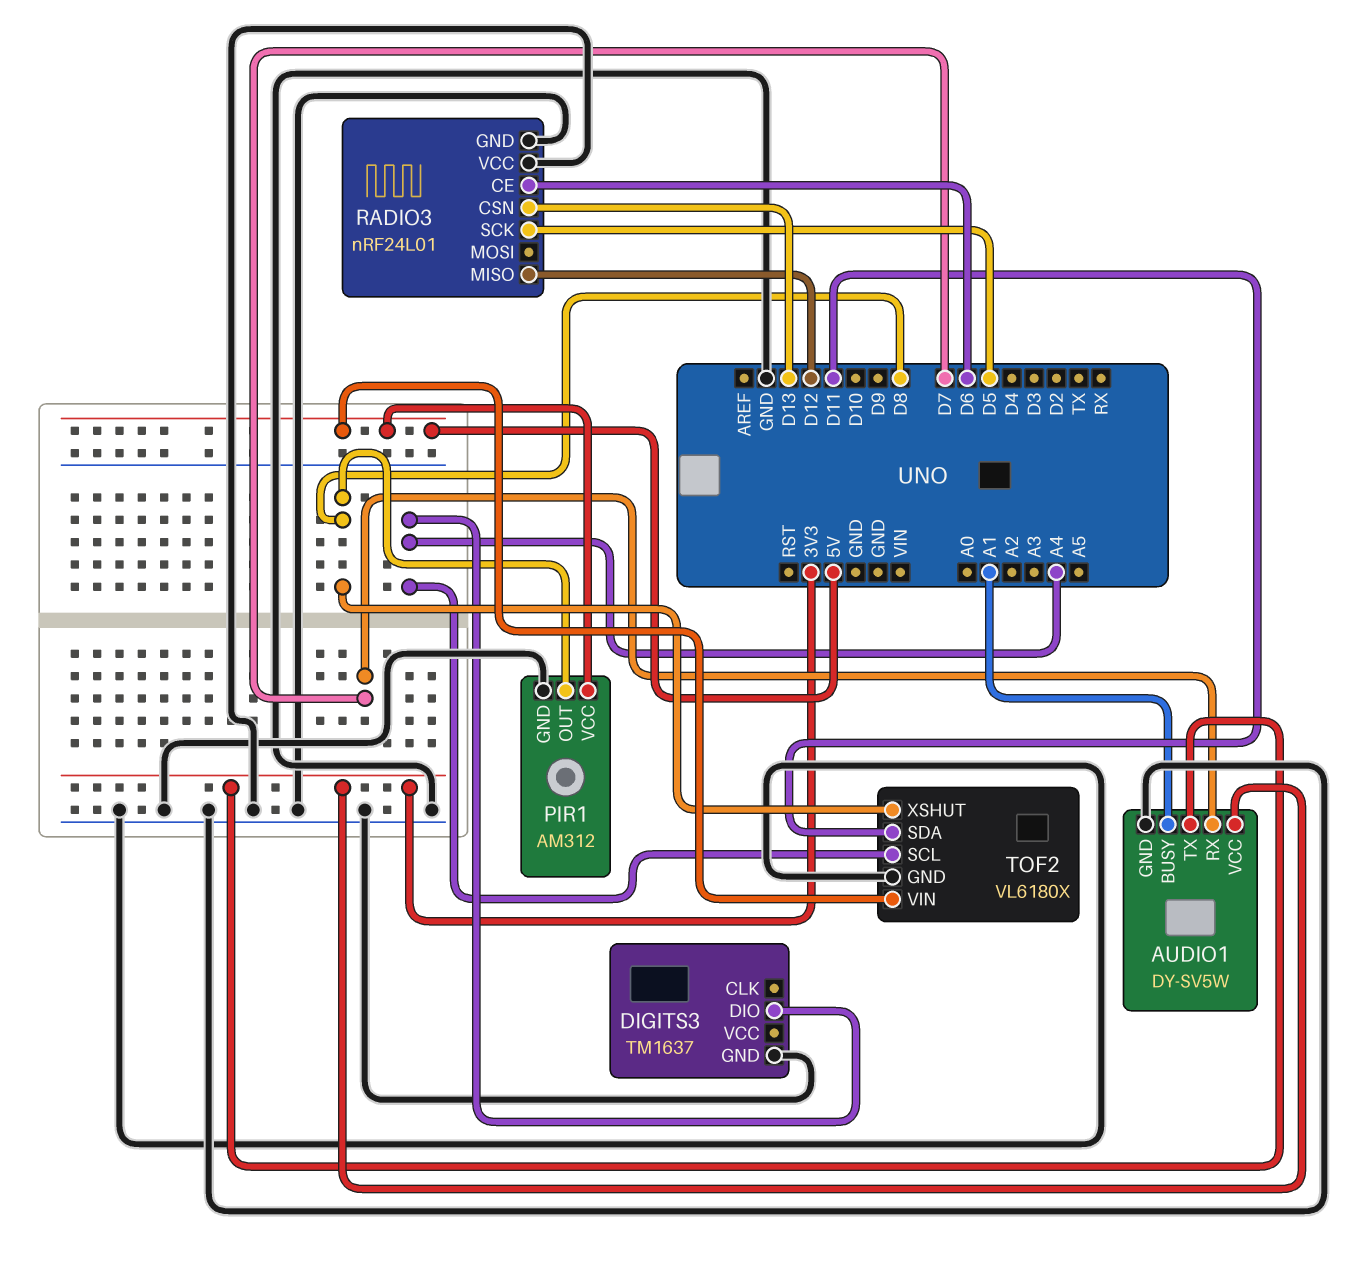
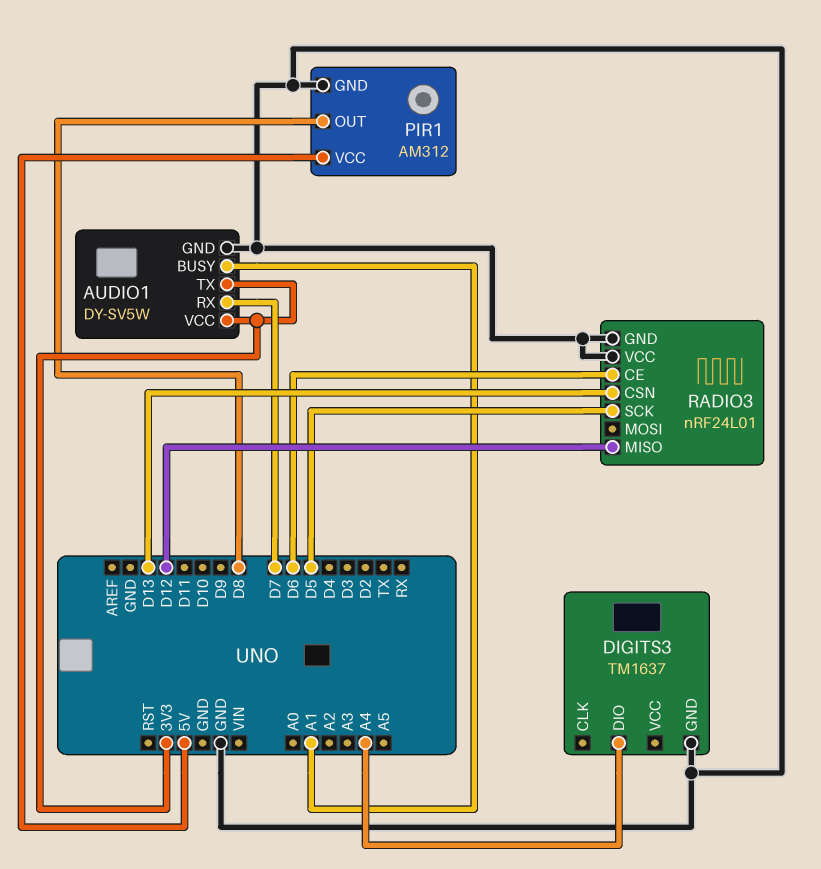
TOF2: VL6180X -> none
TOF2 pin GND: GND -> none
TOF2 pin SCL: A4 -> none
TOF2 pin SDA: D11 -> none
TOF2 pin VIN: 5V -> none
TOF2 pin XSHUT: D8 -> none

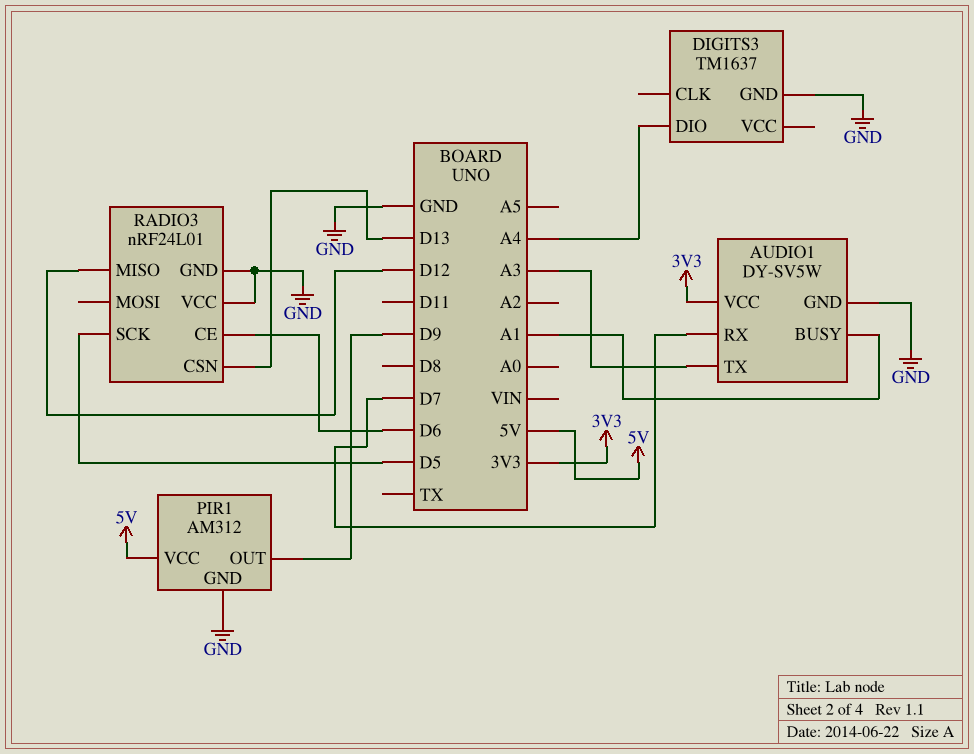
AUDIO1 pin TX: 3V3 -> A3
PIR1 pin OUT: D8 -> D9

